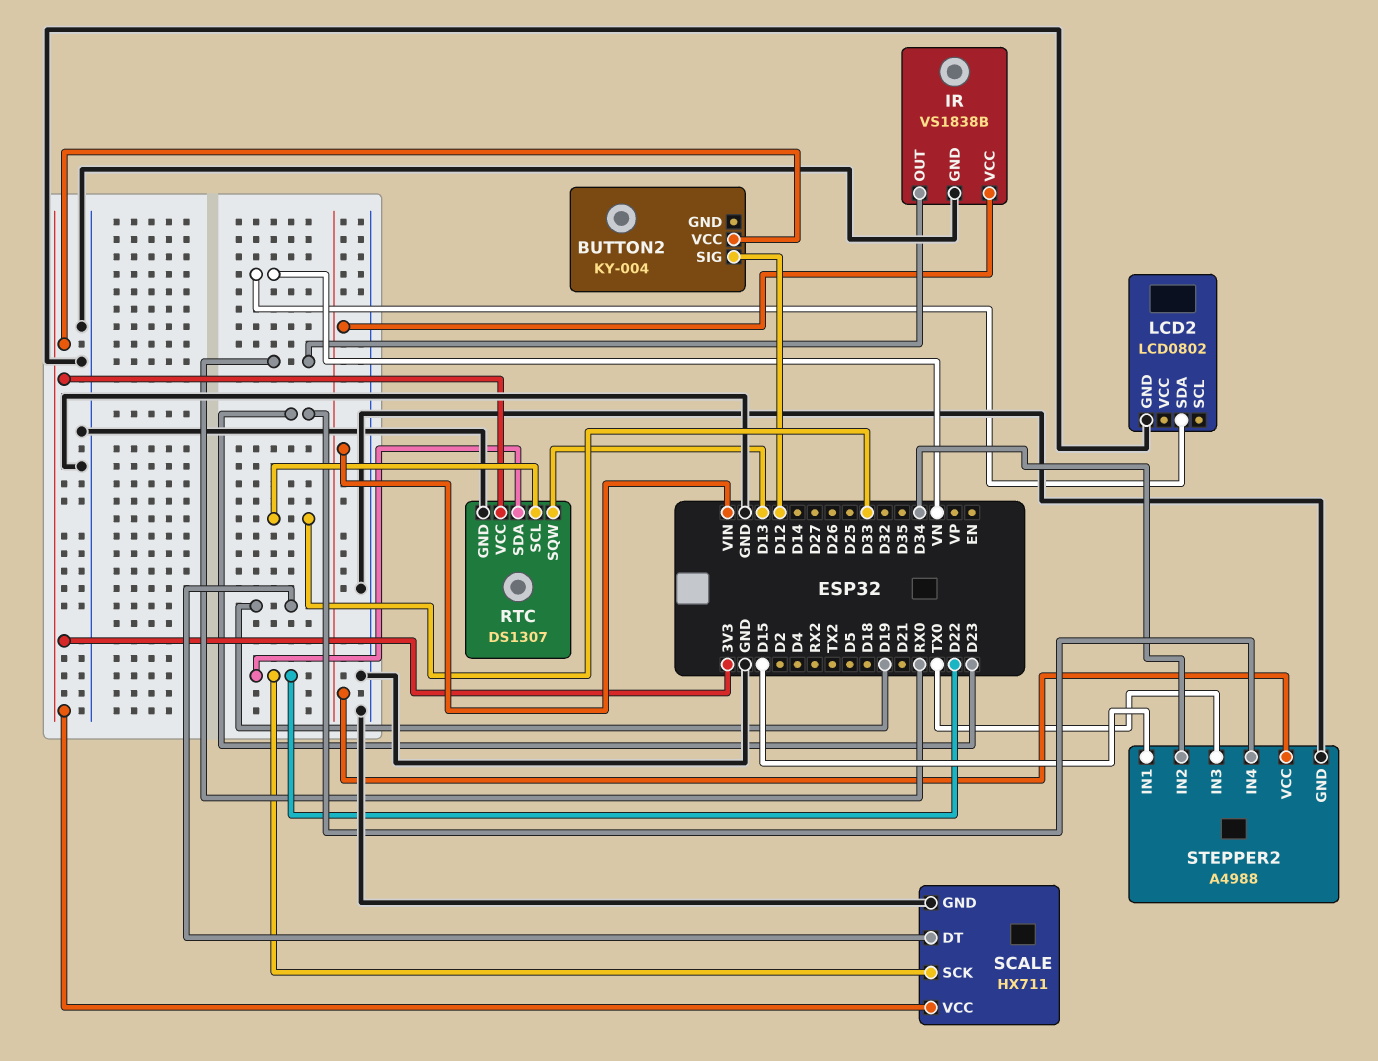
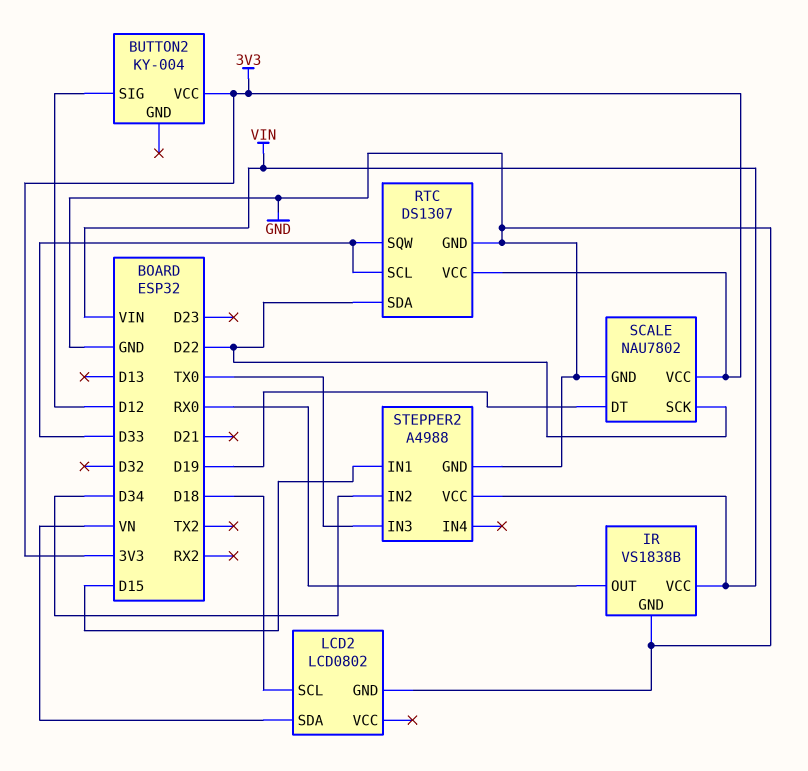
LCD2 pin SCL: none -> D18
RTC pin SQW: D13 -> D33
SCALE: HX711 -> NAU7802
STEPPER2 pin IN4: D23 -> none

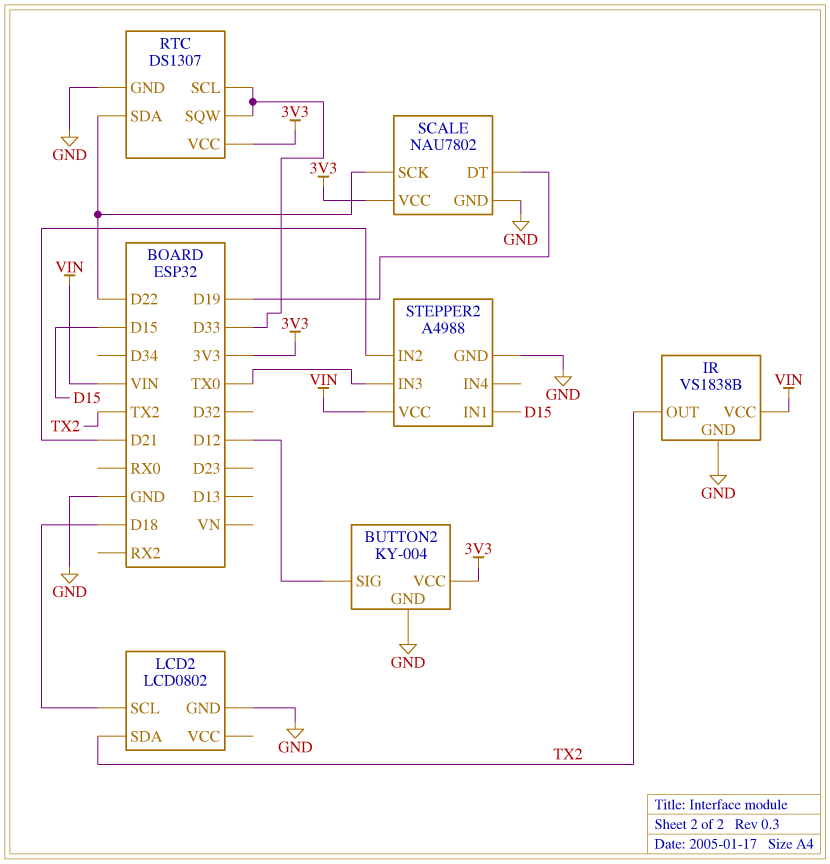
BUTTON2 pin GND: none -> GND
IR pin OUT: RX0 -> TX2
LCD2 pin SDA: VN -> TX2
STEPPER2 pin IN2: D34 -> D21

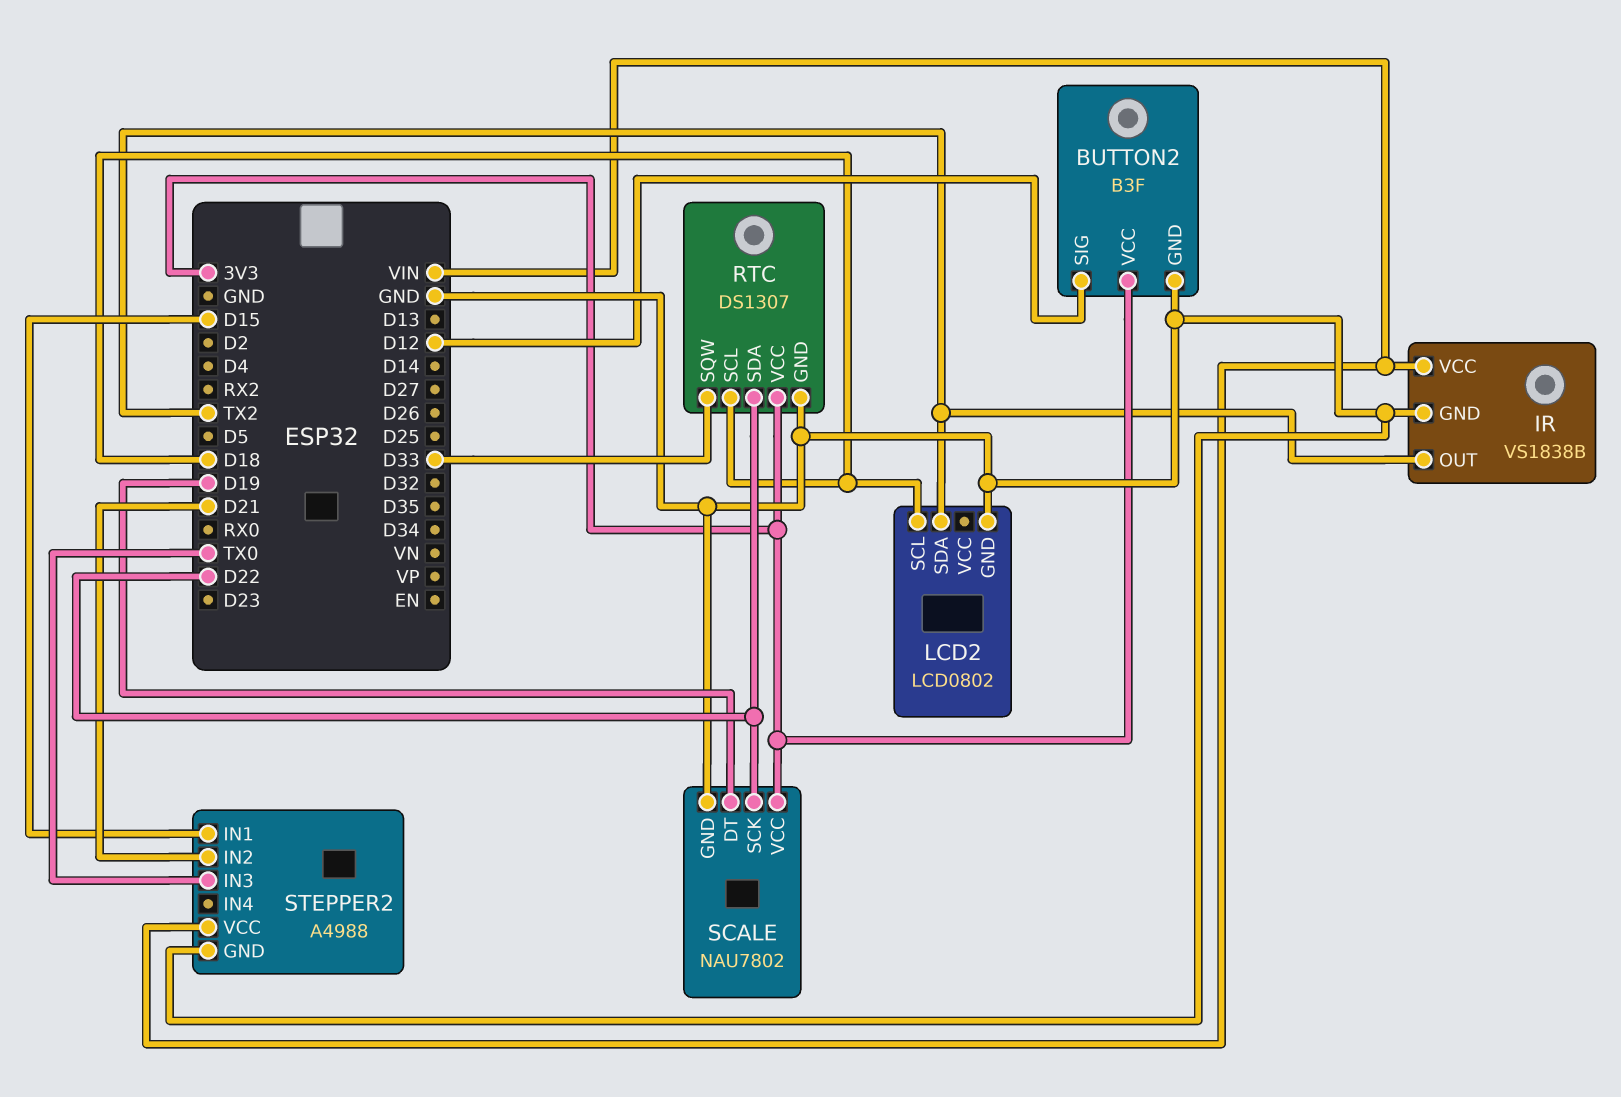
BUTTON2: KY-004 -> B3F
RTC pin SCL: D33 -> D18

